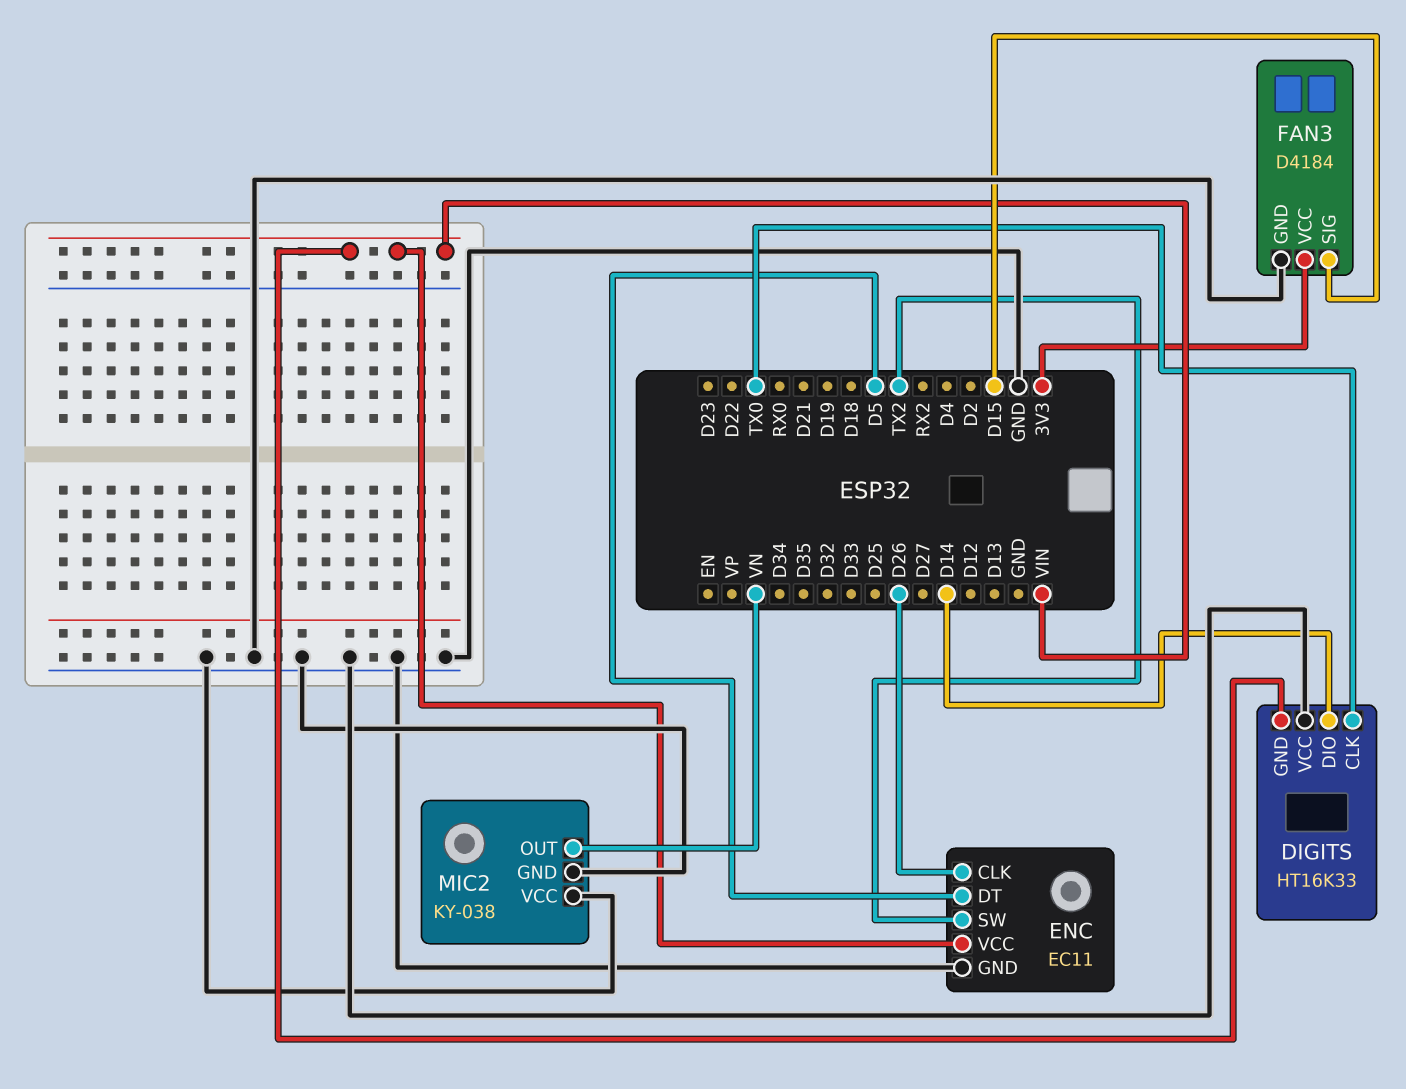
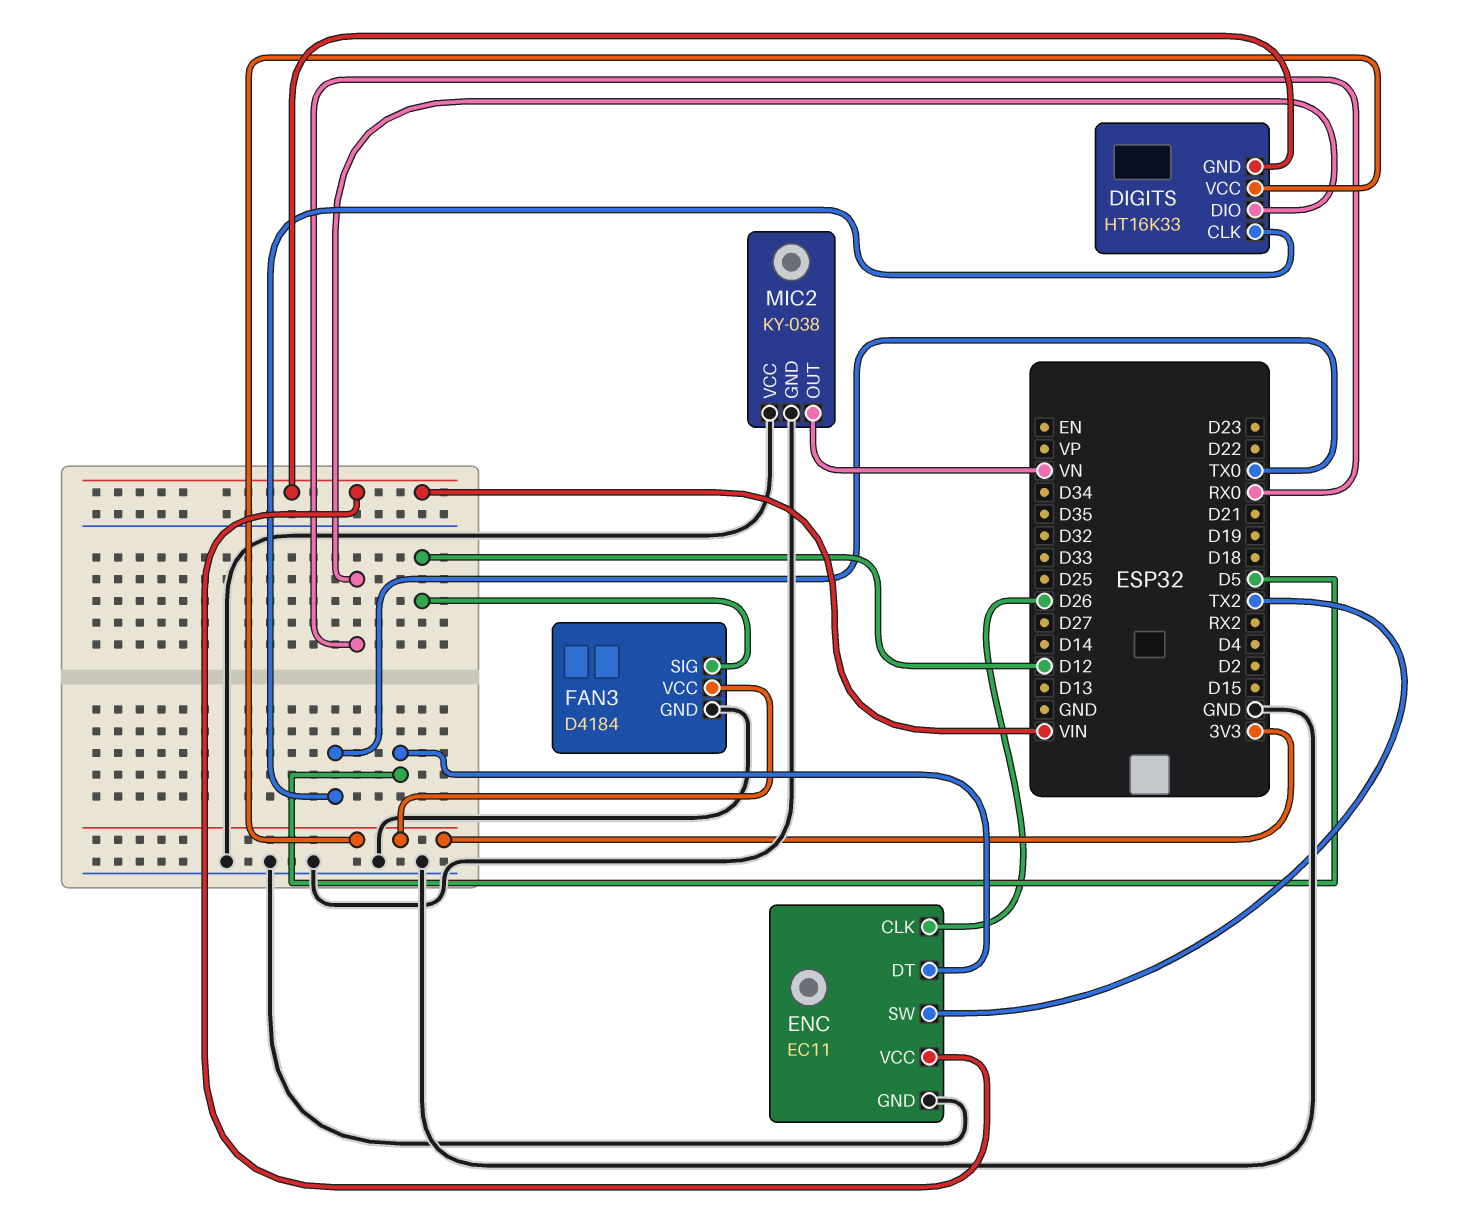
DIGITS pin DIO: D14 -> RX0
DIGITS pin VCC: GND -> 3V3
FAN3 pin SIG: D15 -> D12

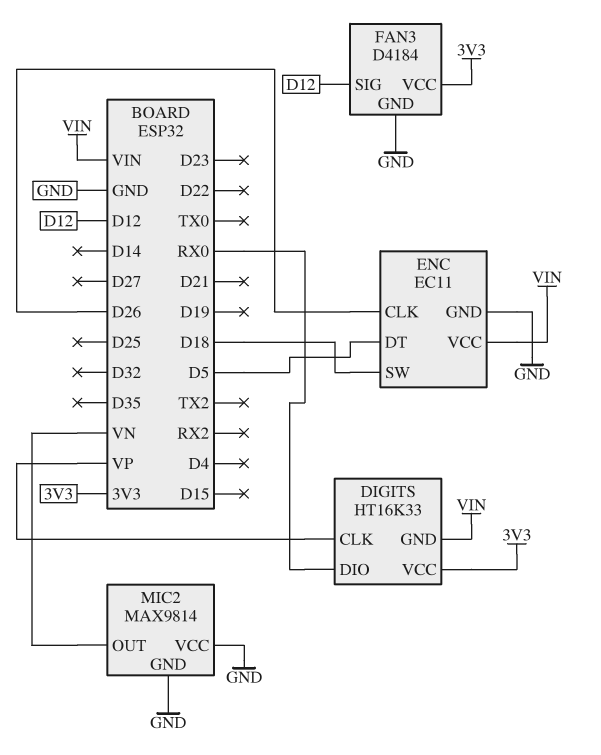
DIGITS pin CLK: TX0 -> VP
ENC pin SW: TX2 -> D18
MIC2: KY-038 -> MAX9814

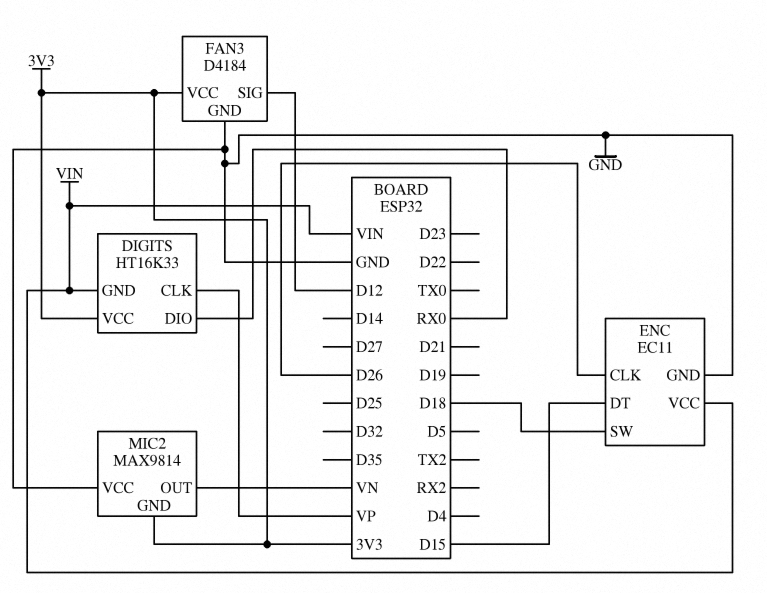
ENC pin DT: D5 -> D15
MIC2 pin GND: GND -> 3V3

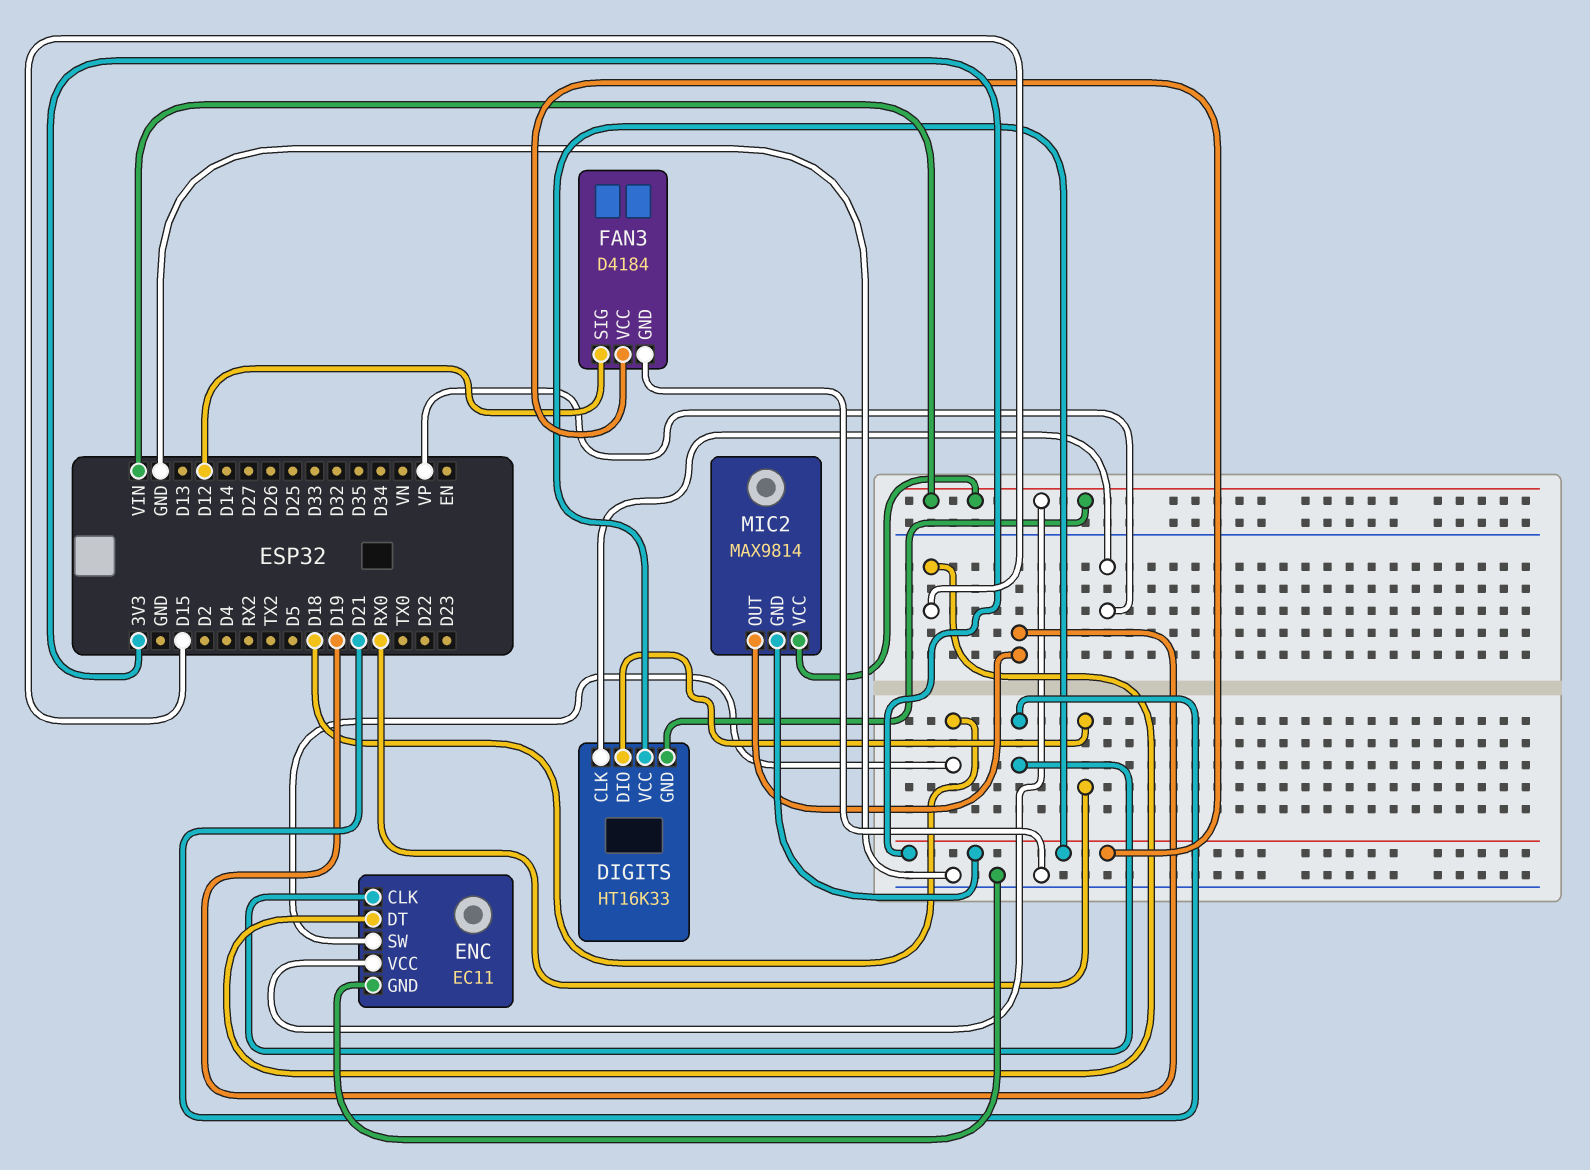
ENC pin CLK: D26 -> D21
MIC2 pin OUT: VN -> D19
MIC2 pin VCC: GND -> VIN

